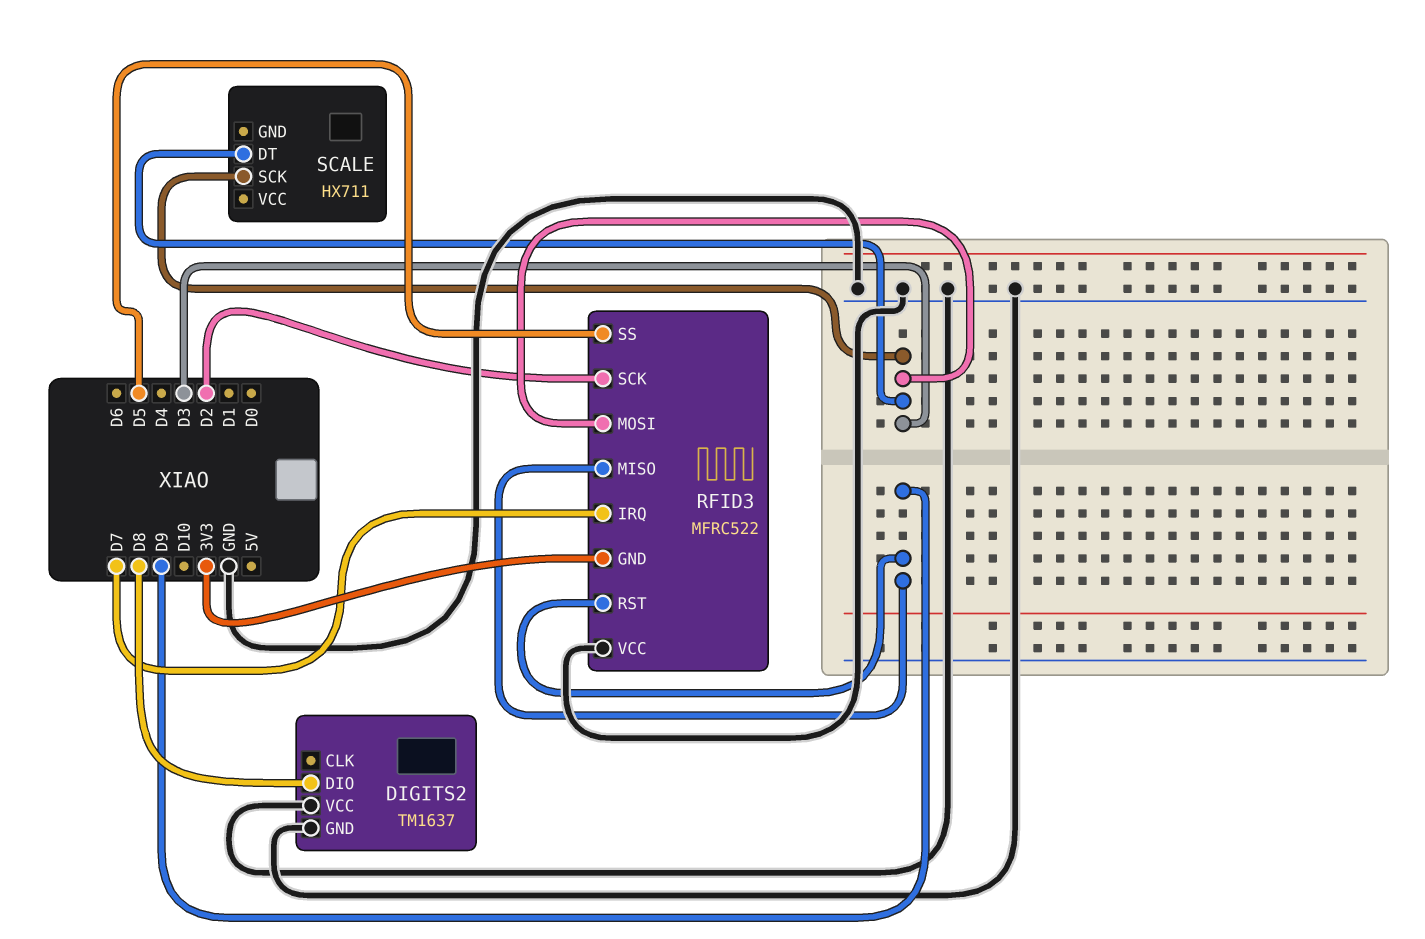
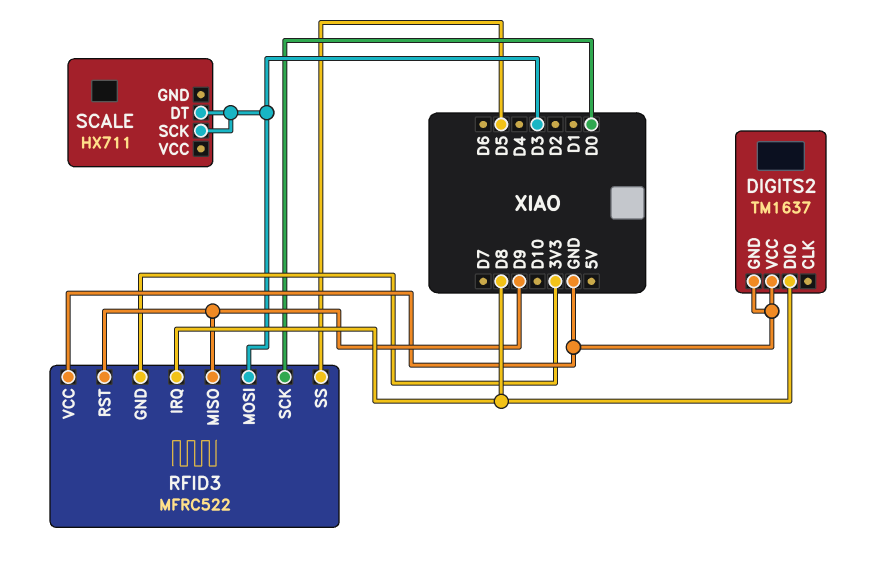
RFID3 pin IRQ: D7 -> D8
RFID3 pin SCK: D2 -> D0

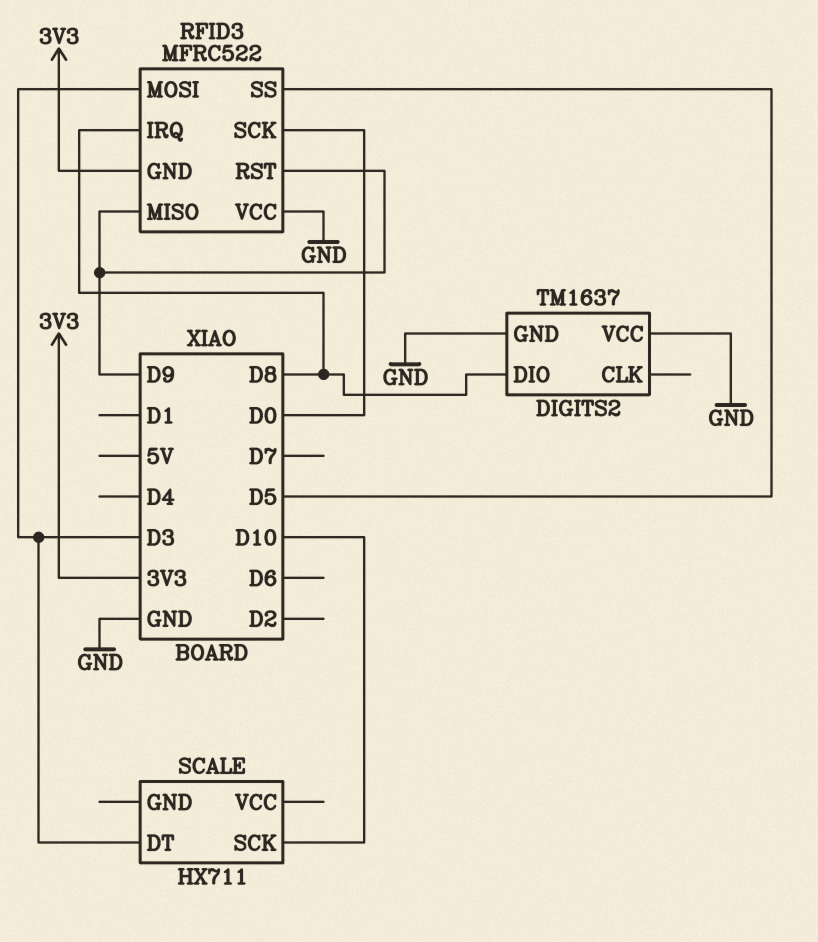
SCALE pin SCK: D3 -> D10

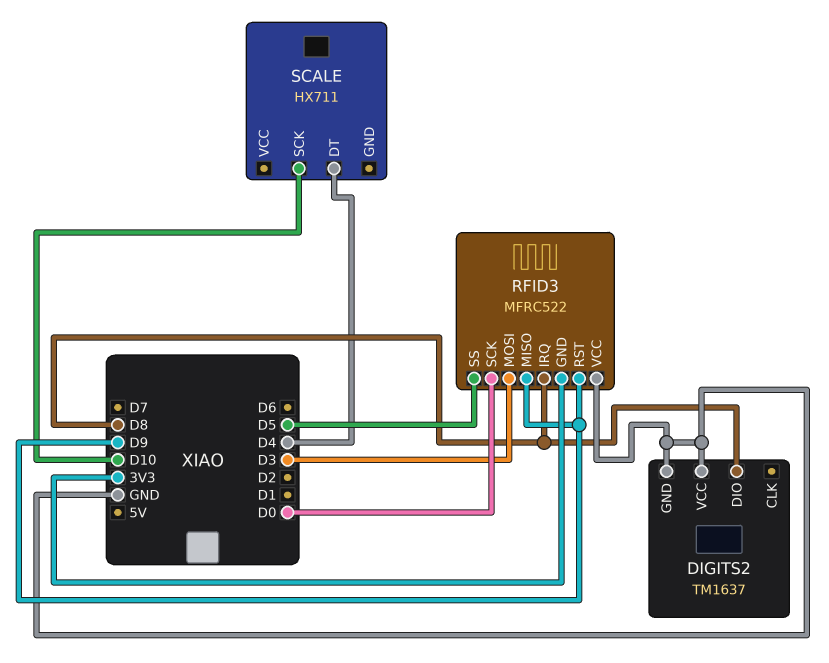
SCALE pin DT: D3 -> D4

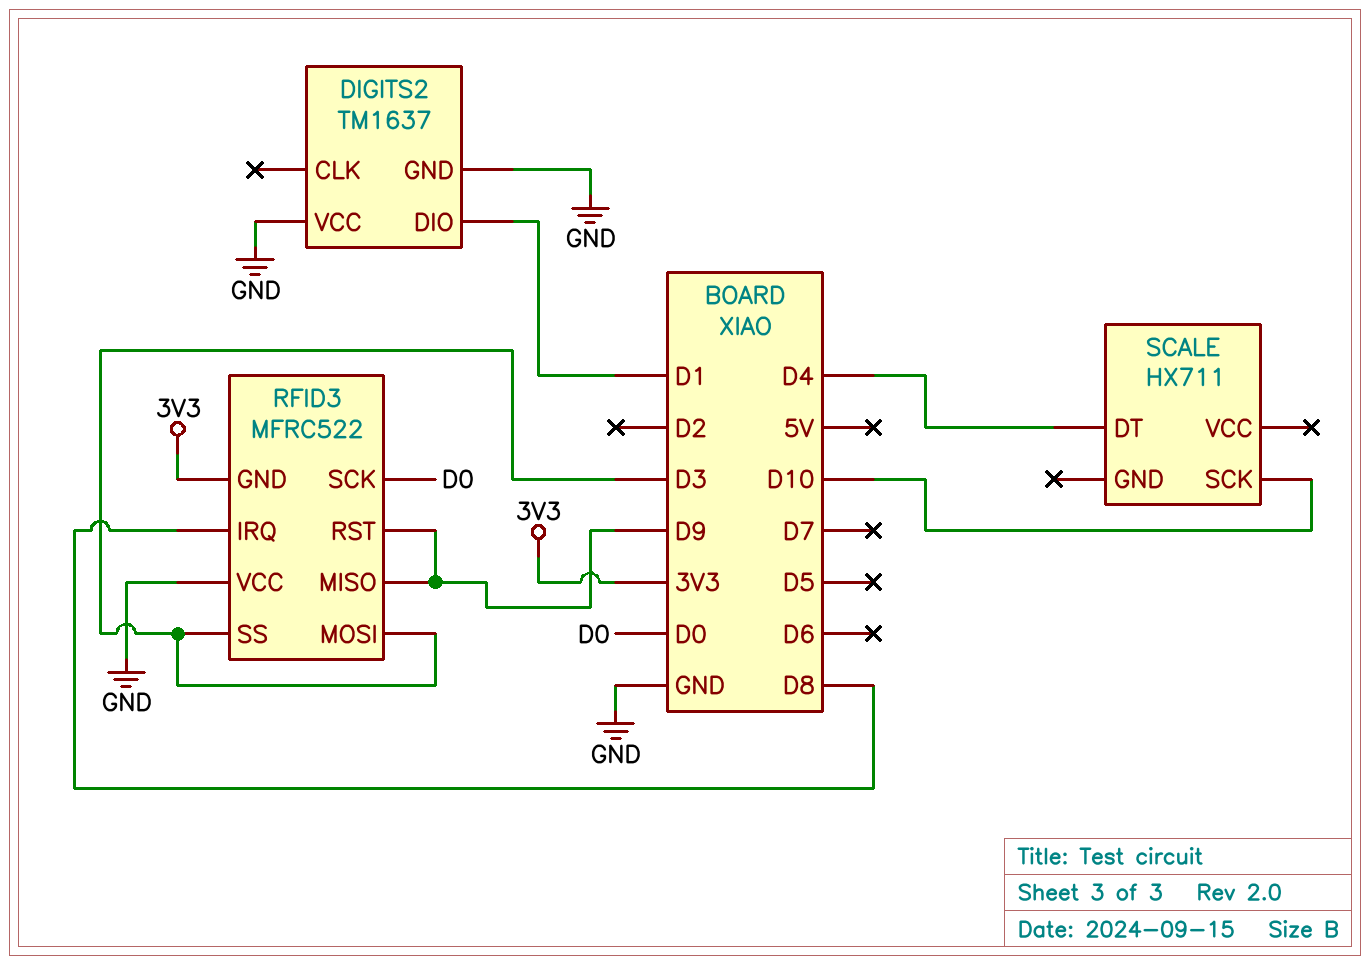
DIGITS2 pin DIO: D8 -> D1
RFID3 pin SS: D5 -> D3

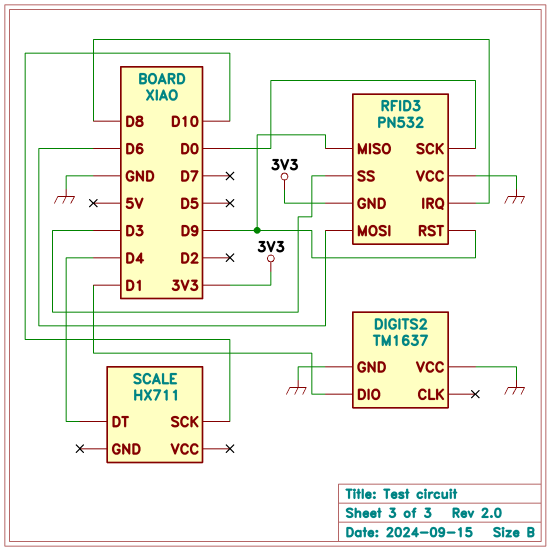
RFID3: MFRC522 -> PN532
RFID3 pin MOSI: D3 -> D6

